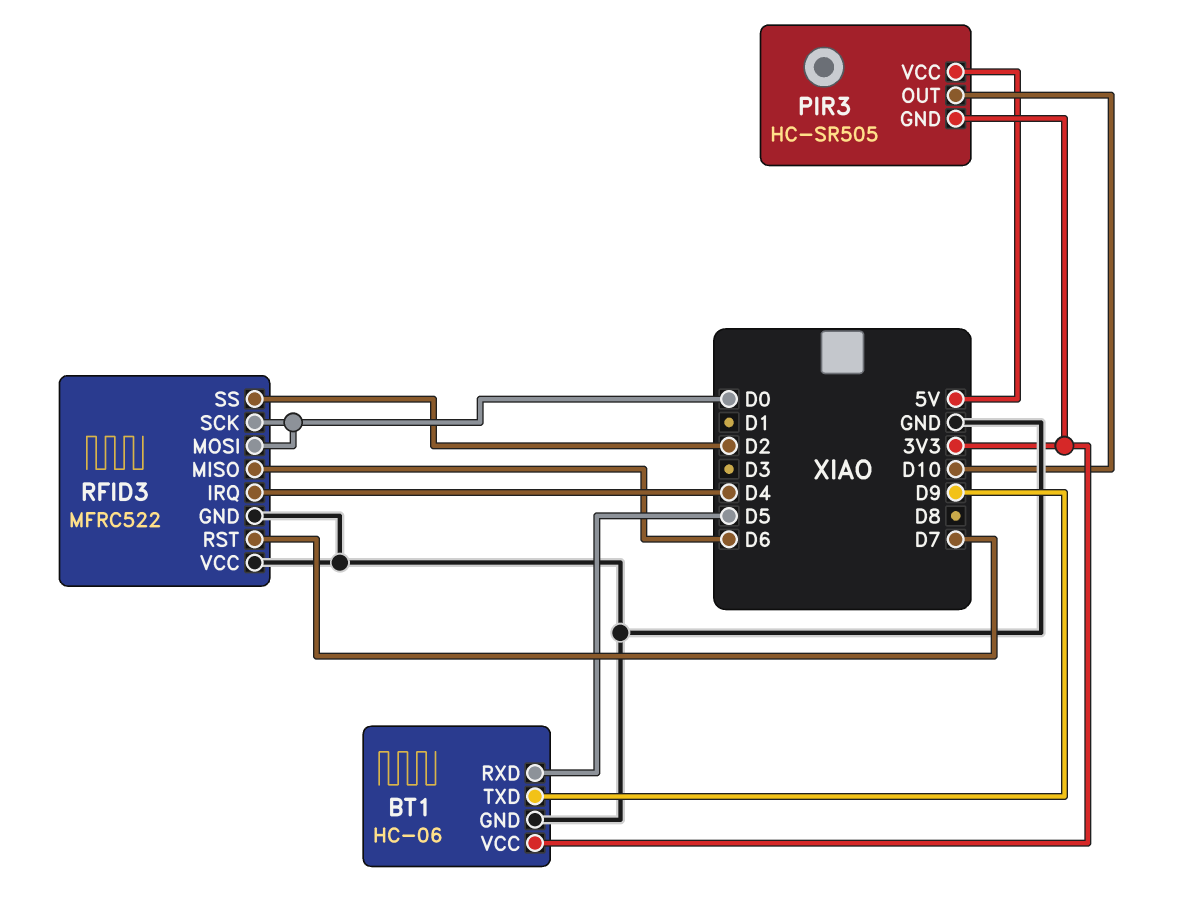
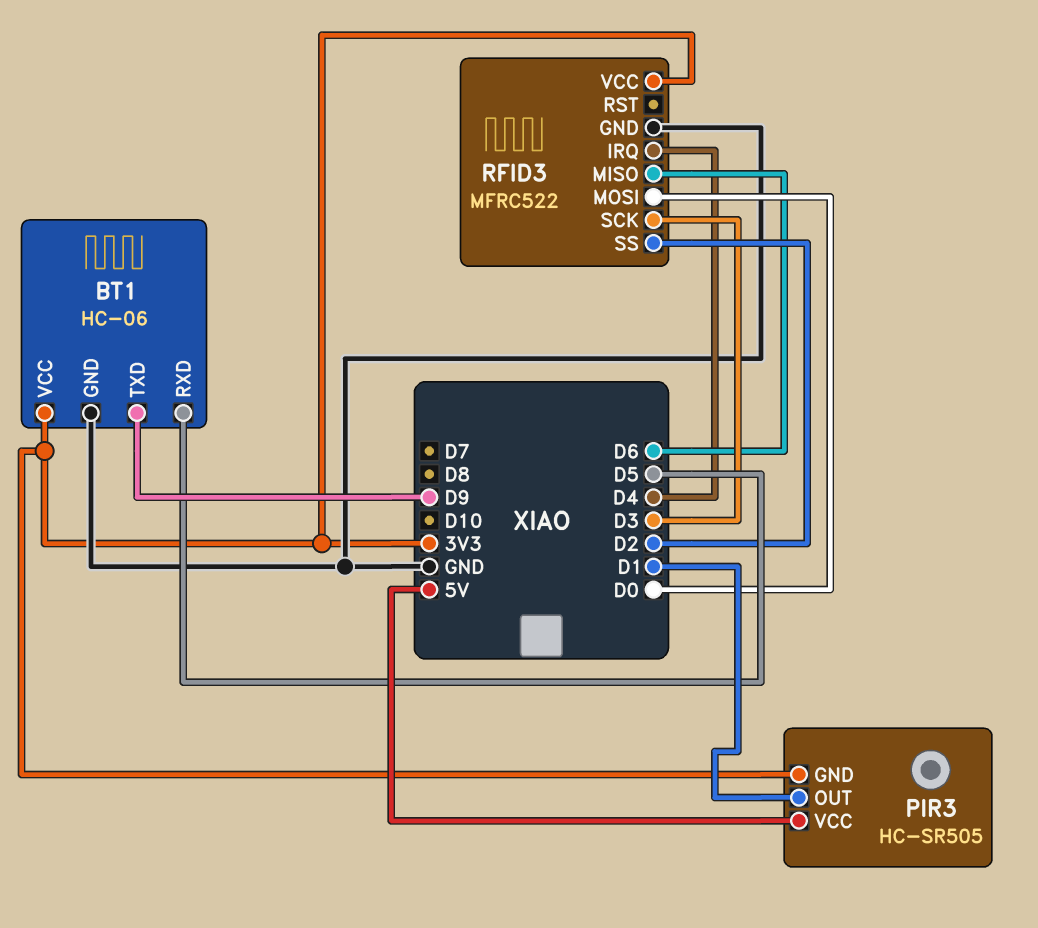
PIR3 pin OUT: D10 -> D1
RFID3 pin RST: D7 -> none
RFID3 pin SCK: D0 -> D3
RFID3 pin VCC: GND -> 3V3

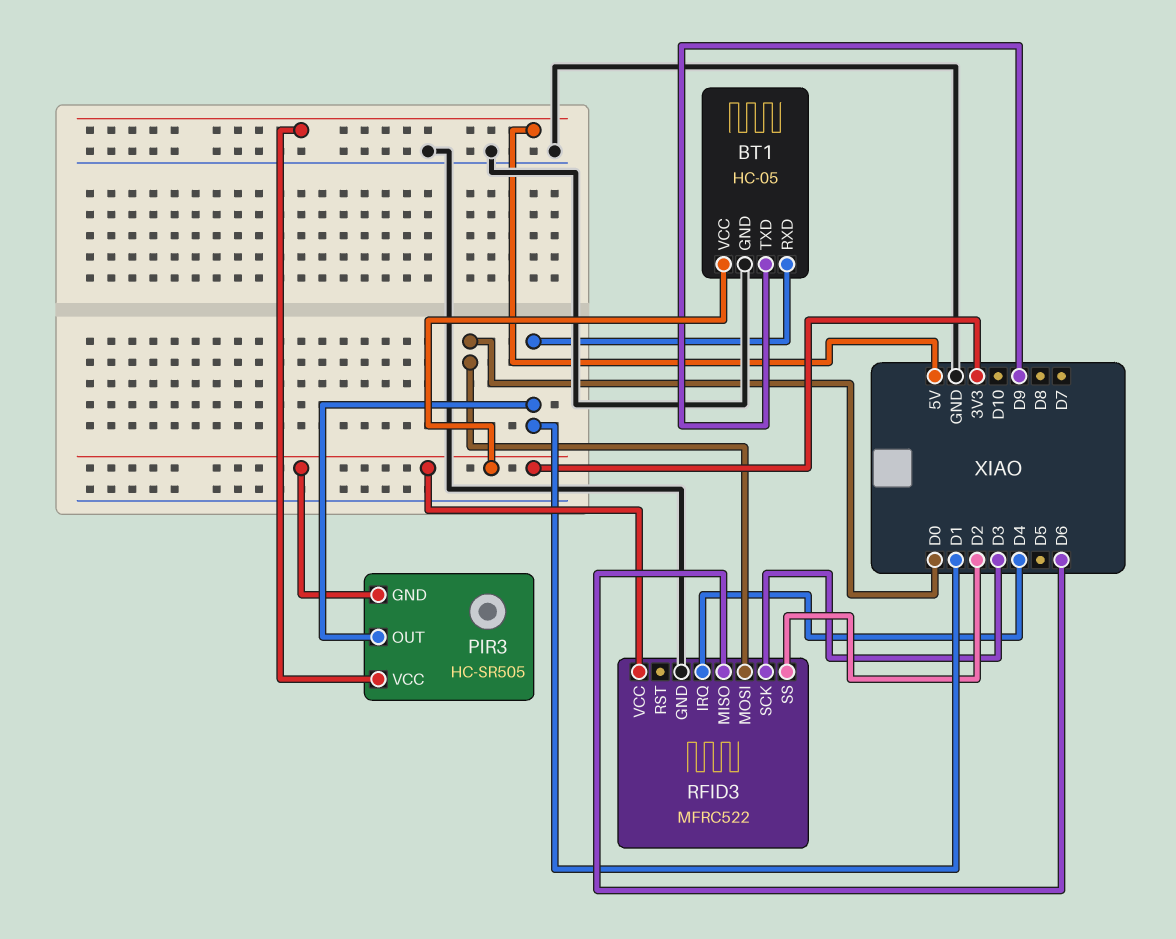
BT1: HC-06 -> HC-05
BT1 pin RXD: D5 -> D1

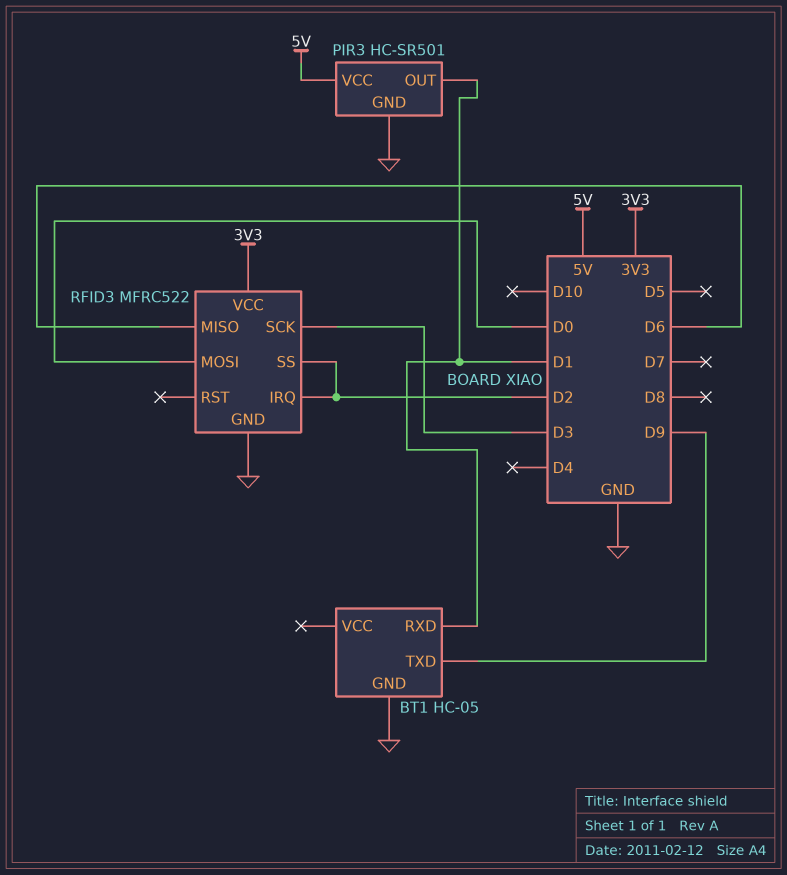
BT1 pin VCC: 3V3 -> none
PIR3: HC-SR505 -> HC-SR501
PIR3 pin GND: 3V3 -> GND
RFID3 pin IRQ: D4 -> D2

